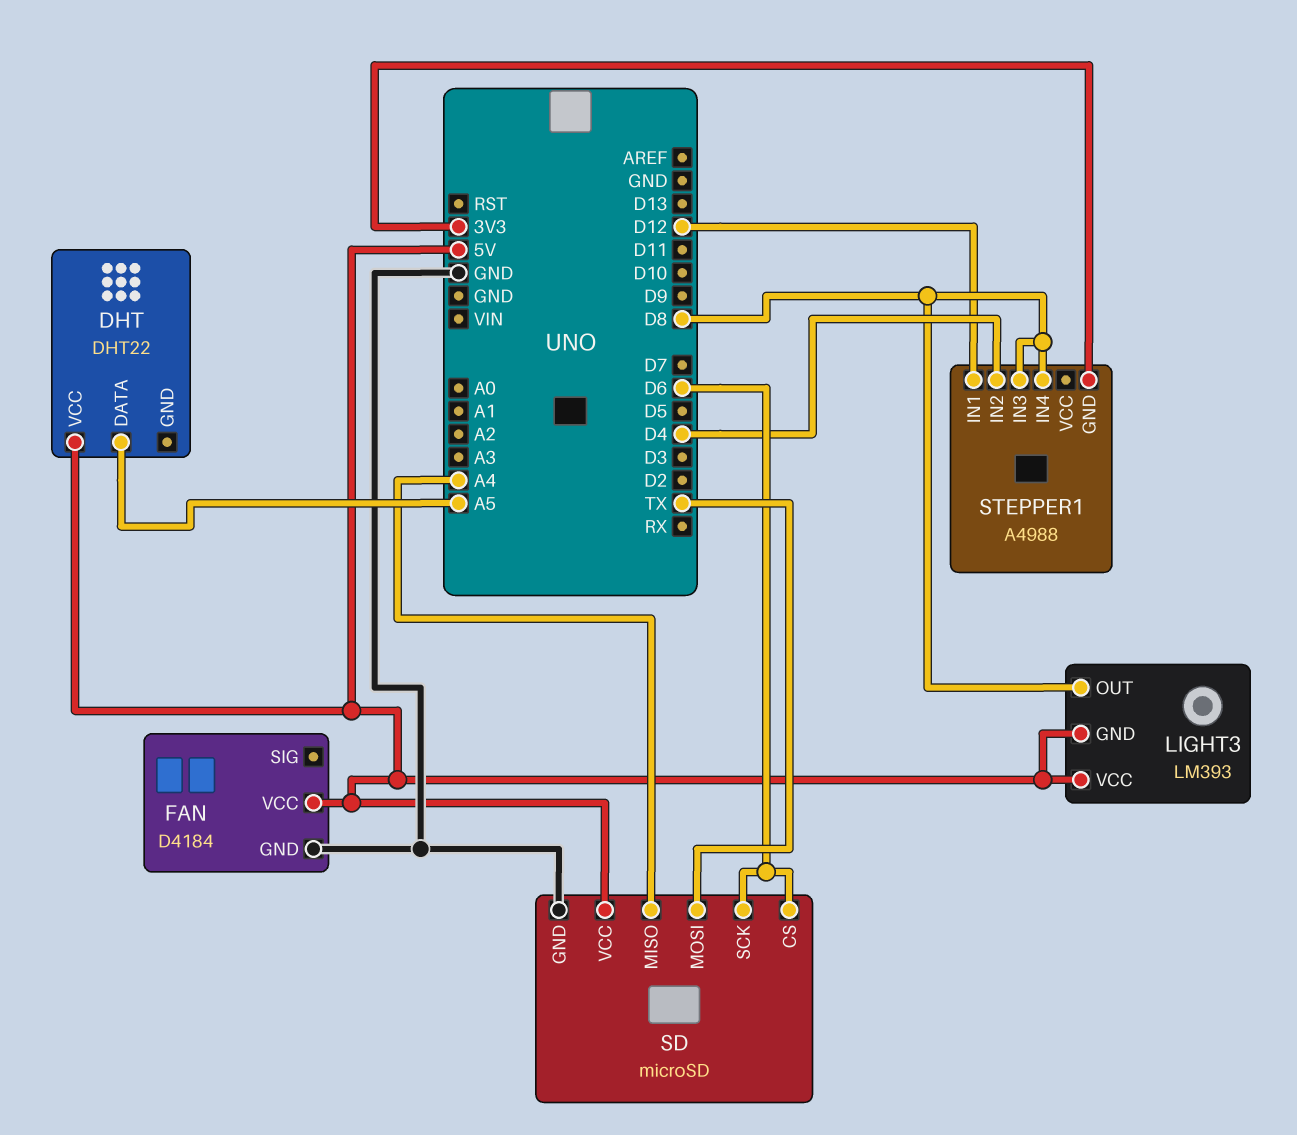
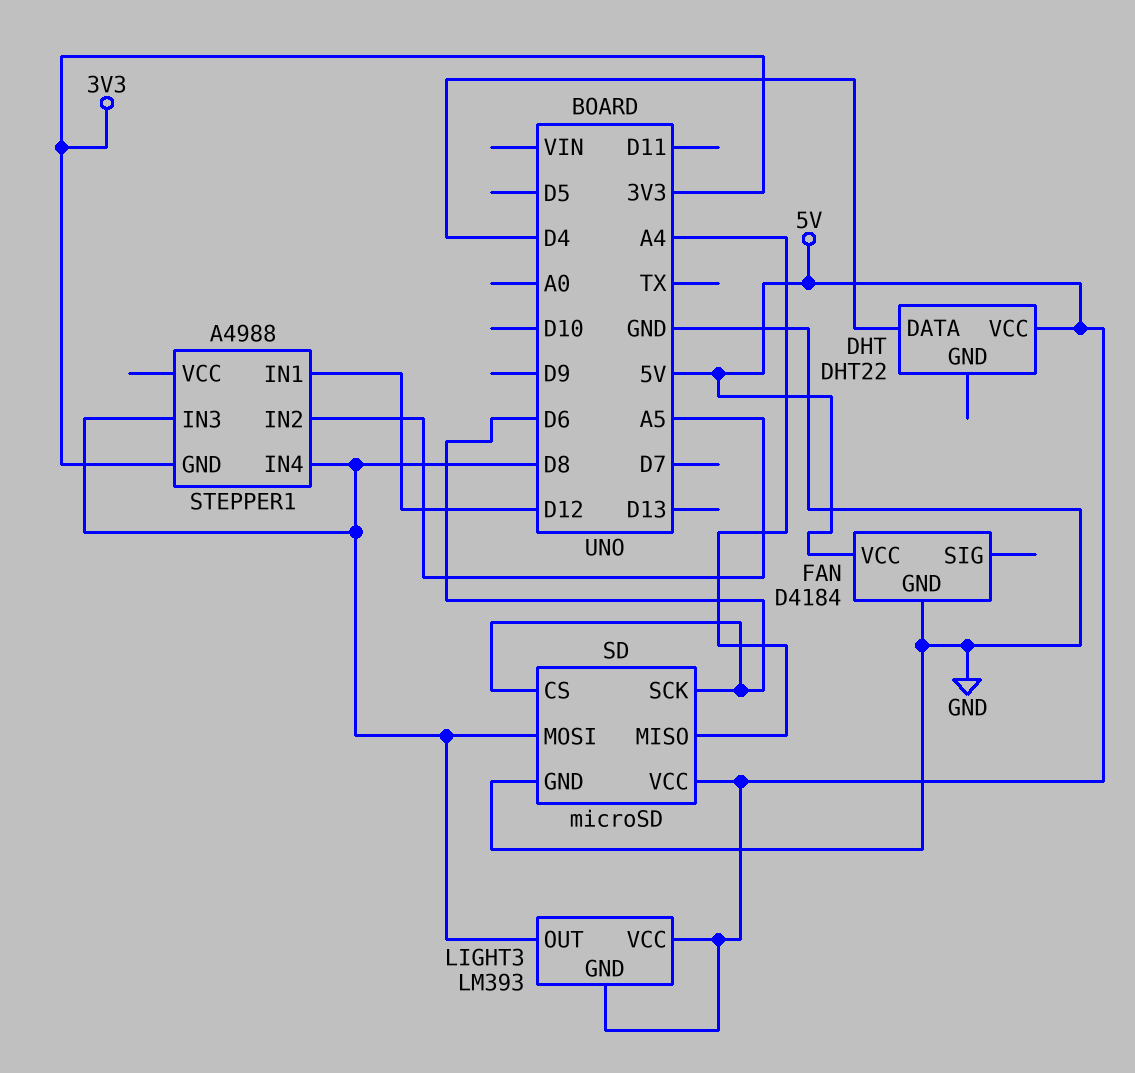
DHT pin DATA: A5 -> D4
SD pin MOSI: TX -> D8
STEPPER1 pin IN2: D4 -> A5

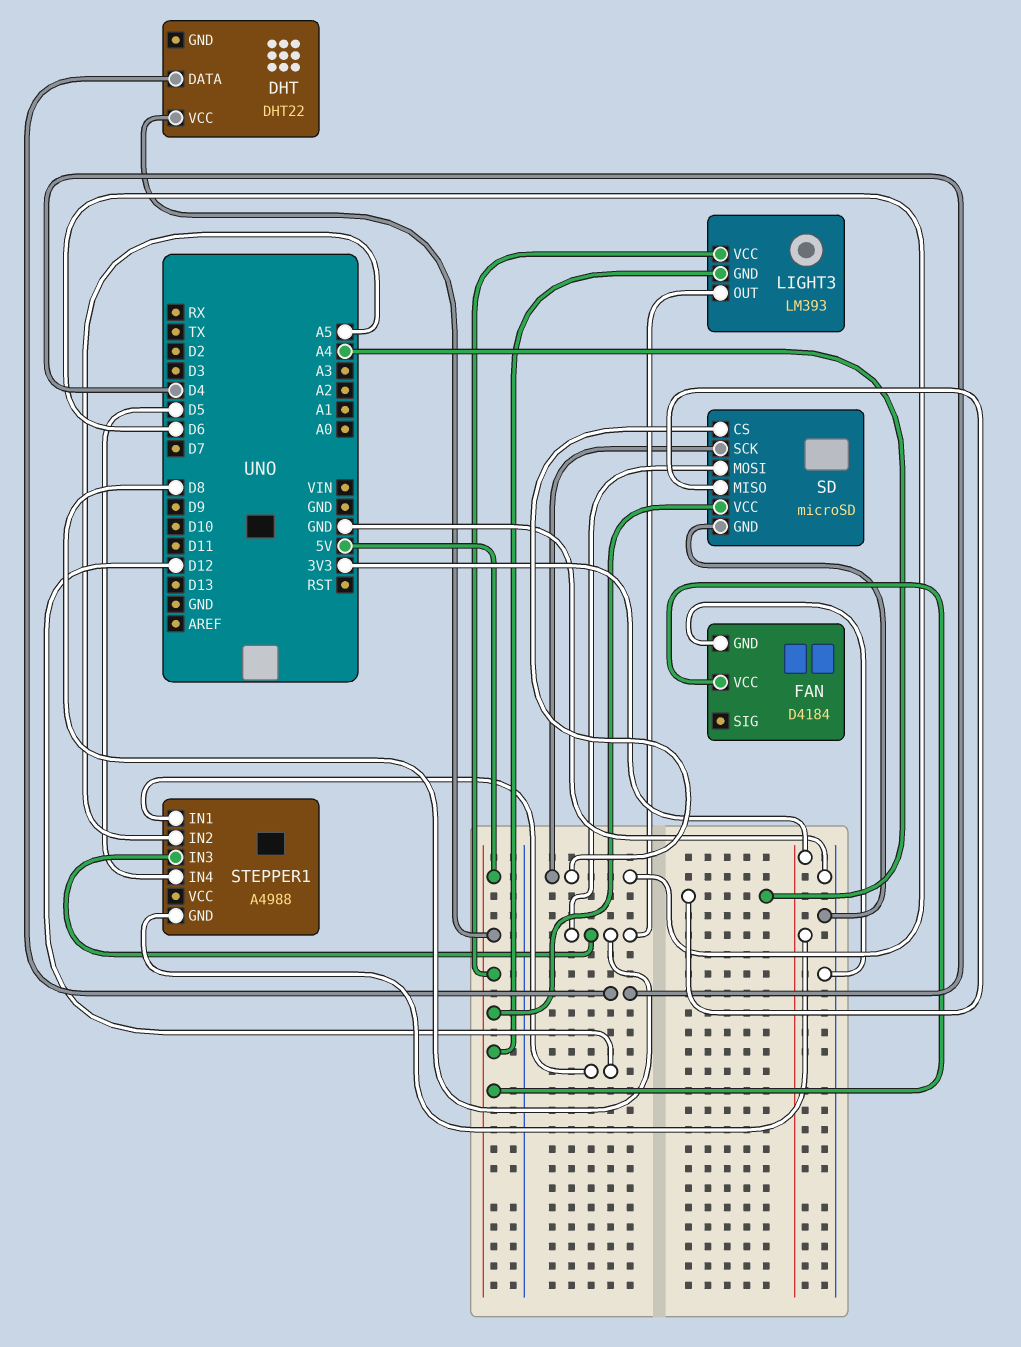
STEPPER1 pin IN4: D8 -> D5

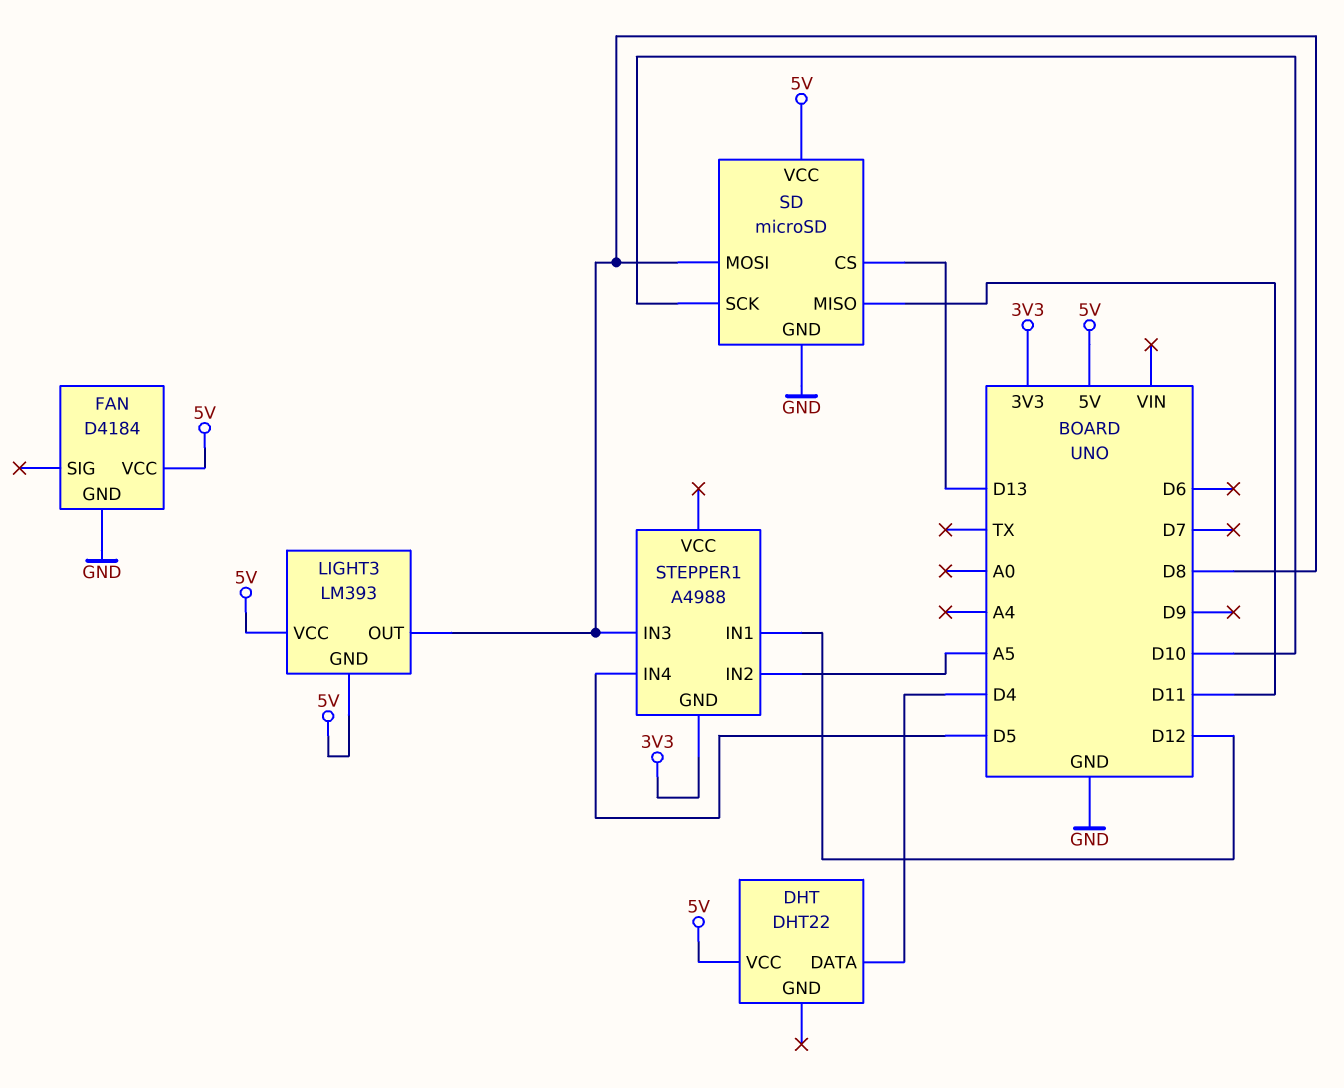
SD pin CS: D6 -> D13
SD pin MISO: A4 -> D11
SD pin SCK: D6 -> D10

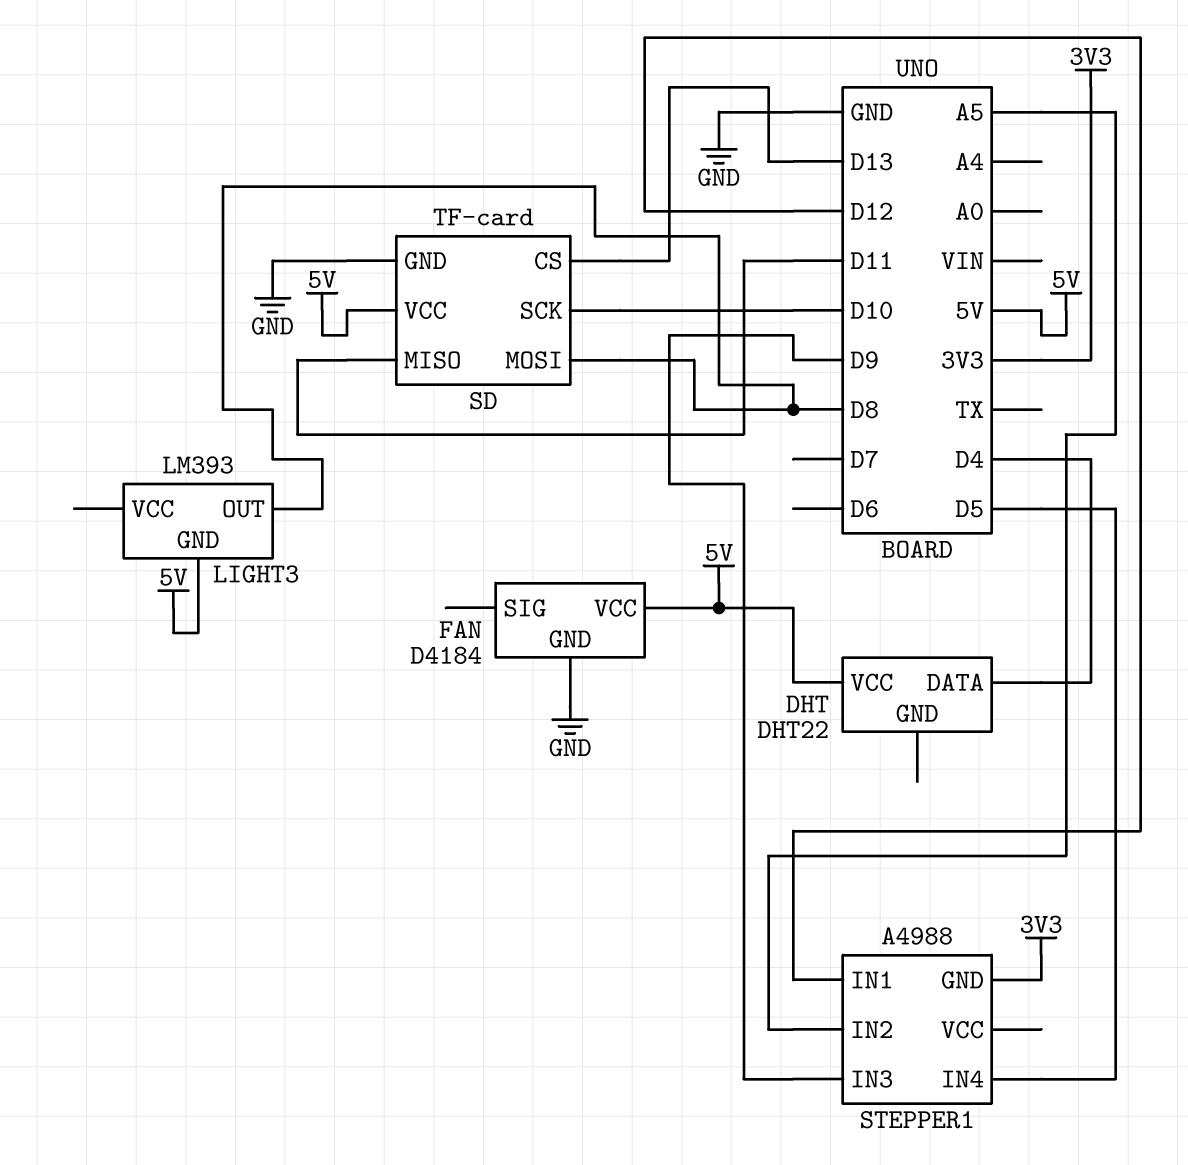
LIGHT3 pin VCC: 5V -> none
SD: microSD -> TF-card
STEPPER1 pin IN3: D8 -> D9

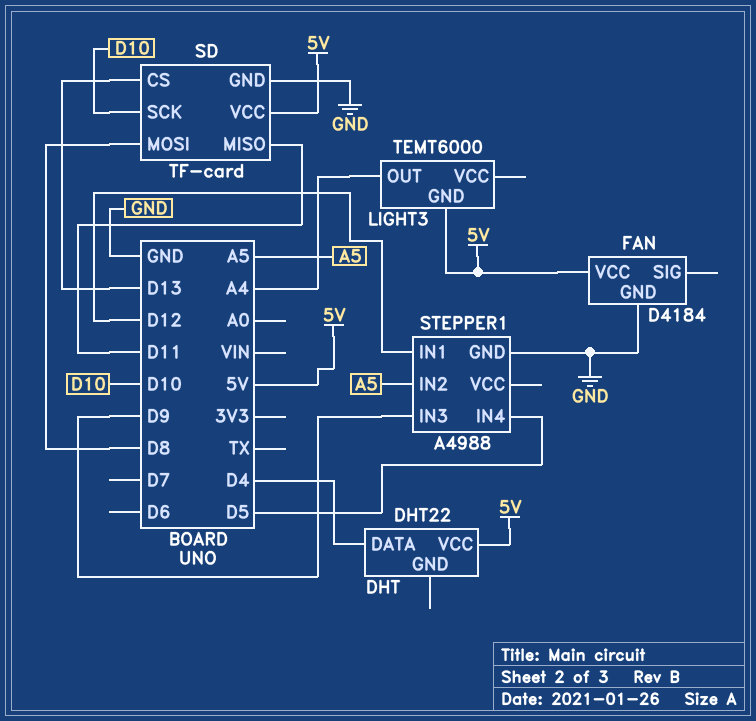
LIGHT3: LM393 -> TEMT6000
LIGHT3 pin OUT: D8 -> A4
STEPPER1 pin GND: 3V3 -> GND

